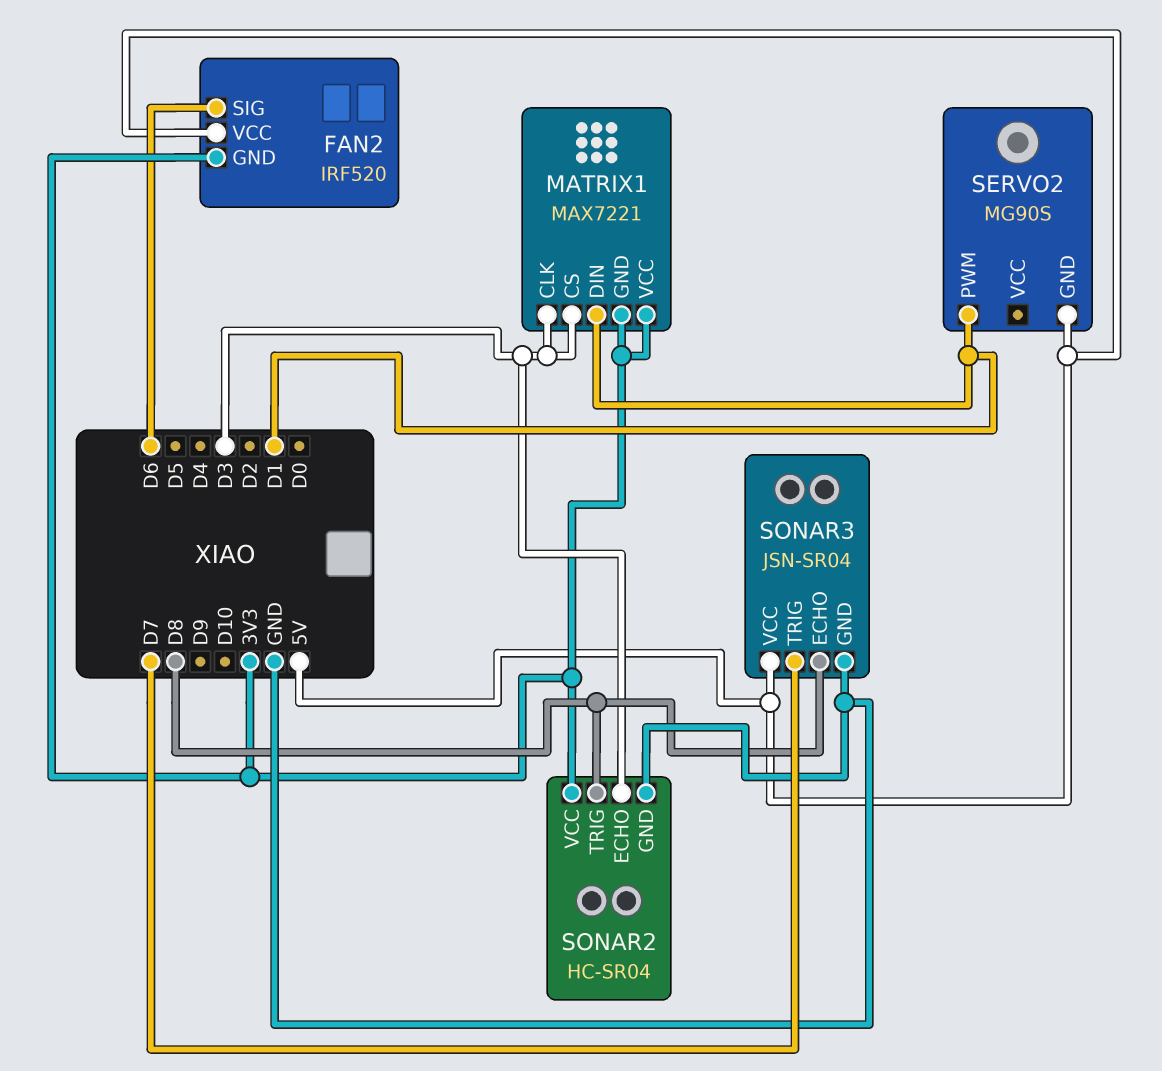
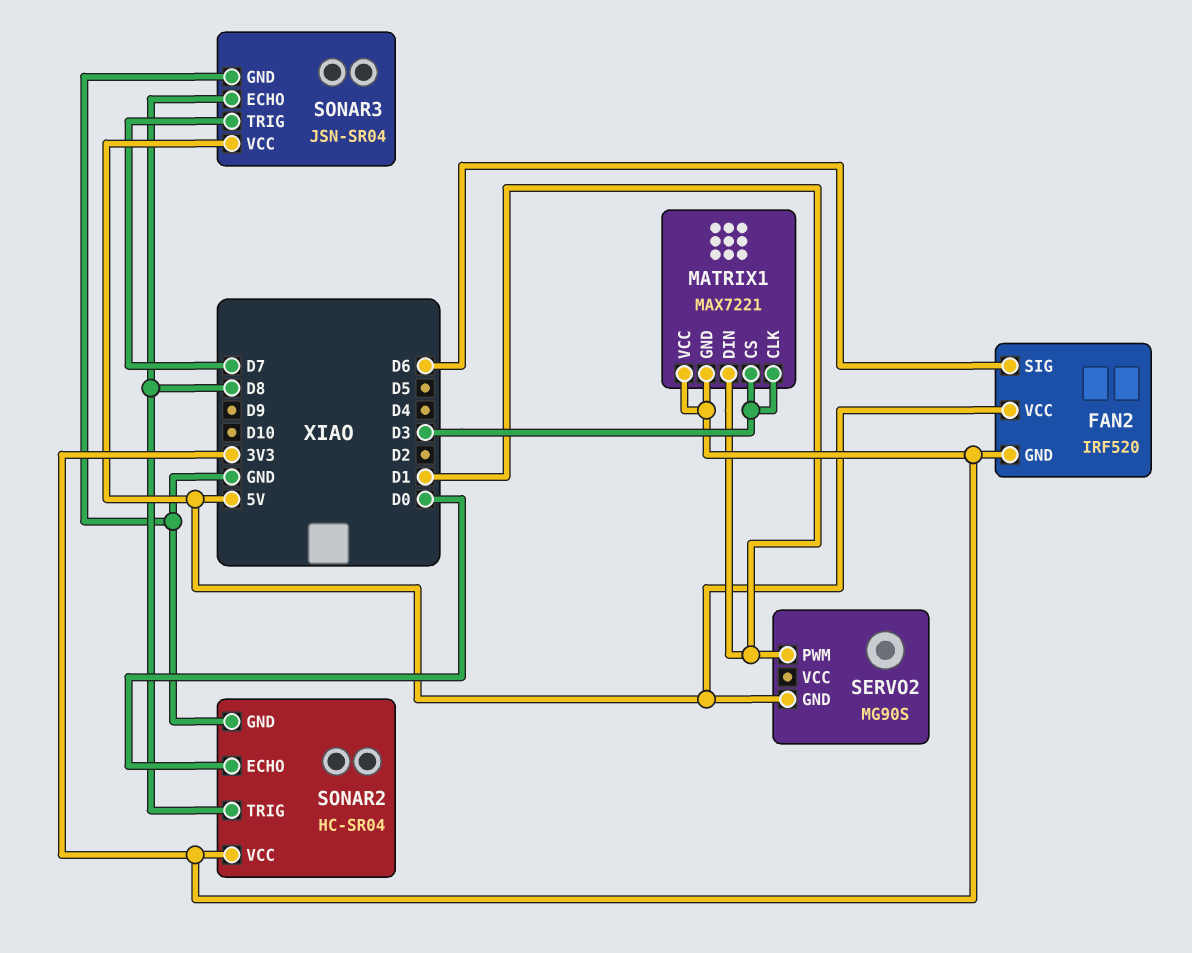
SONAR2 pin ECHO: D3 -> D0

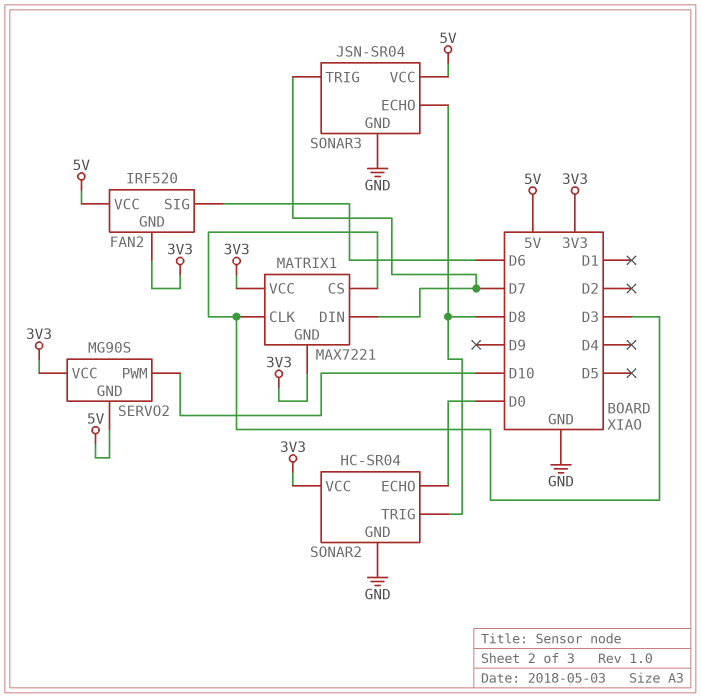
MATRIX1 pin DIN: D1 -> D7
SERVO2 pin PWM: D1 -> D10
SERVO2 pin VCC: none -> 3V3

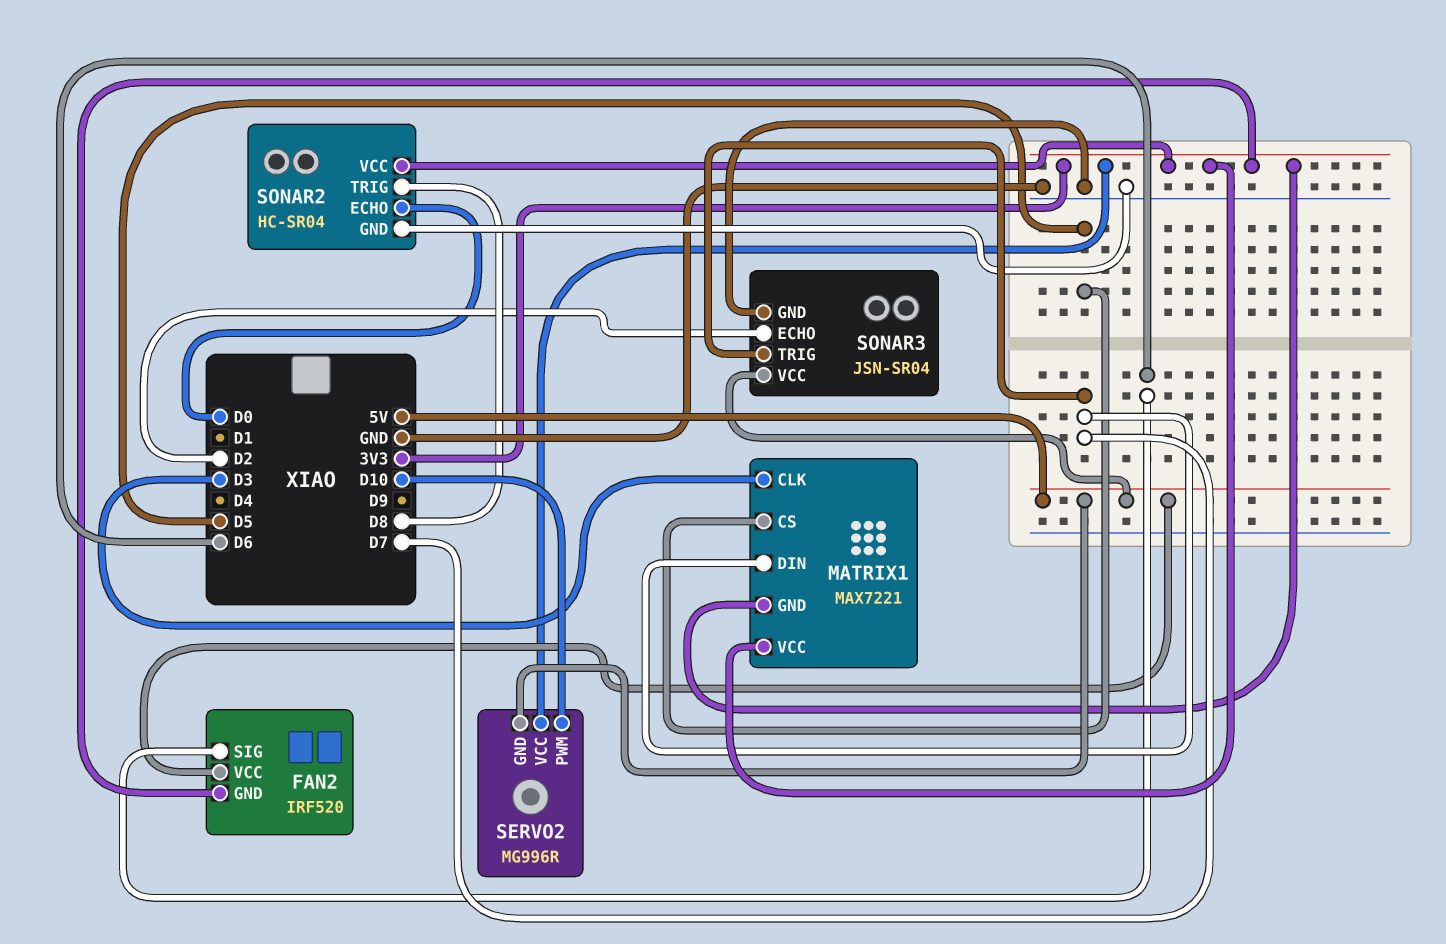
MATRIX1 pin CS: D3 -> D5
SERVO2: MG90S -> MG996R
SONAR3 pin ECHO: D8 -> D2

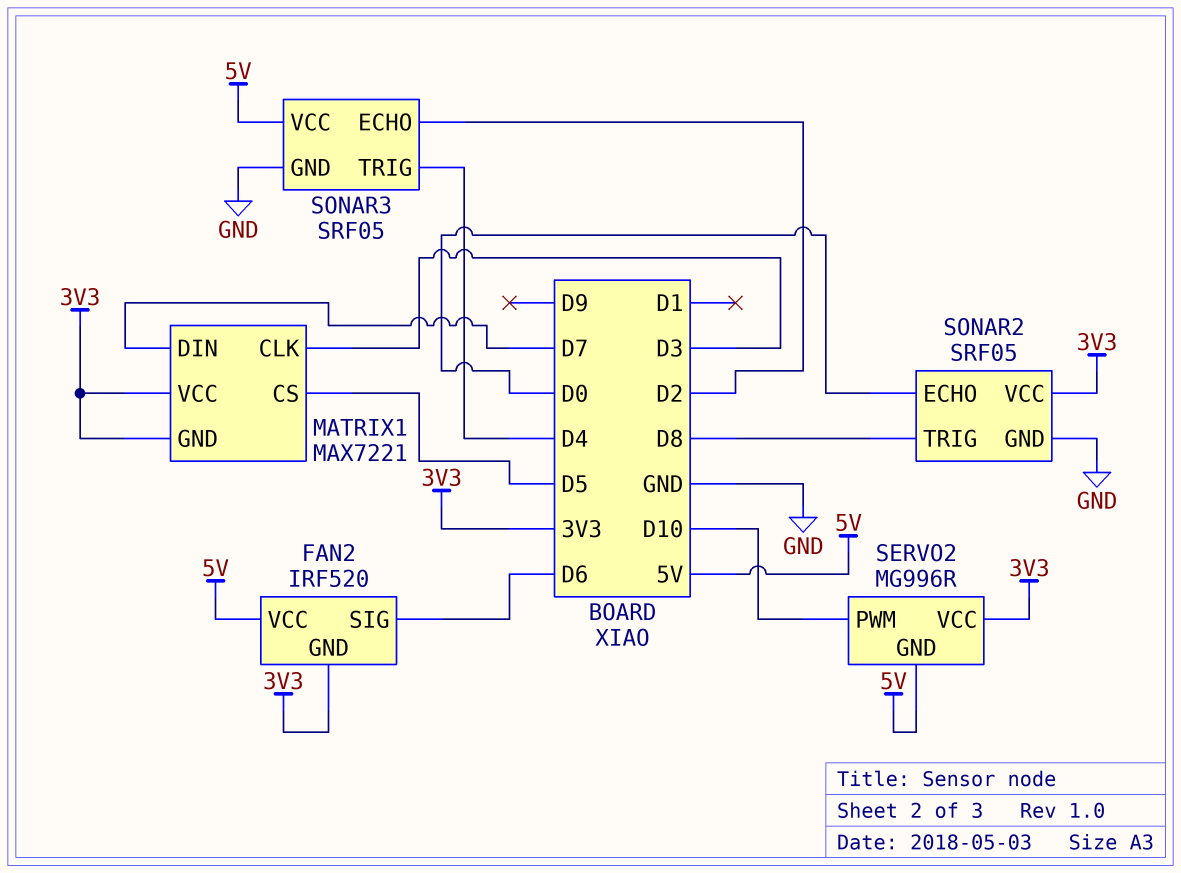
SONAR2: HC-SR04 -> SRF05
SONAR3: JSN-SR04 -> SRF05
SONAR3 pin TRIG: D7 -> D4

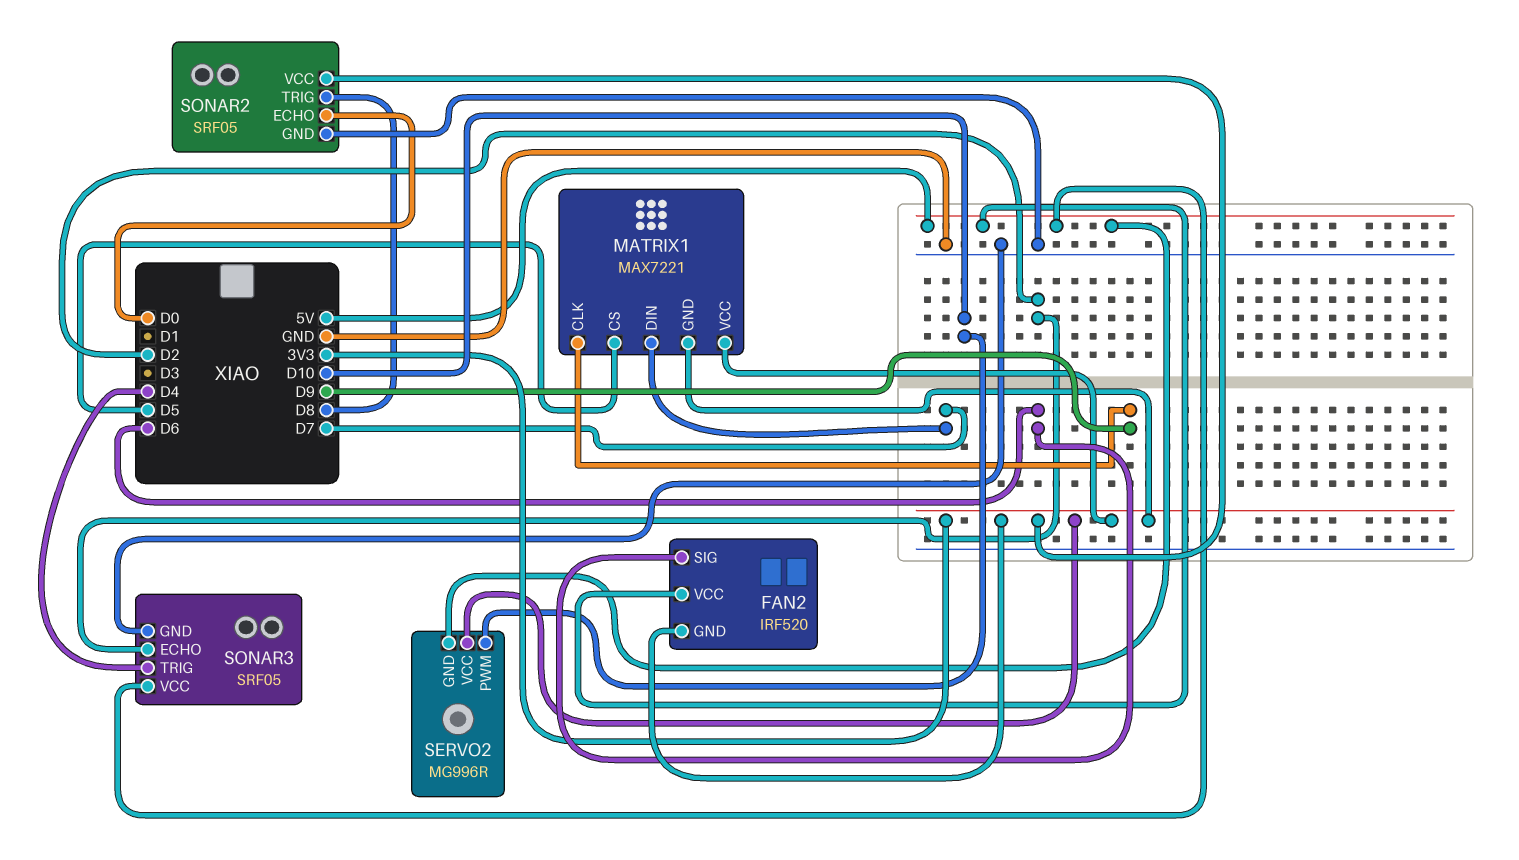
MATRIX1 pin CLK: D3 -> D9

